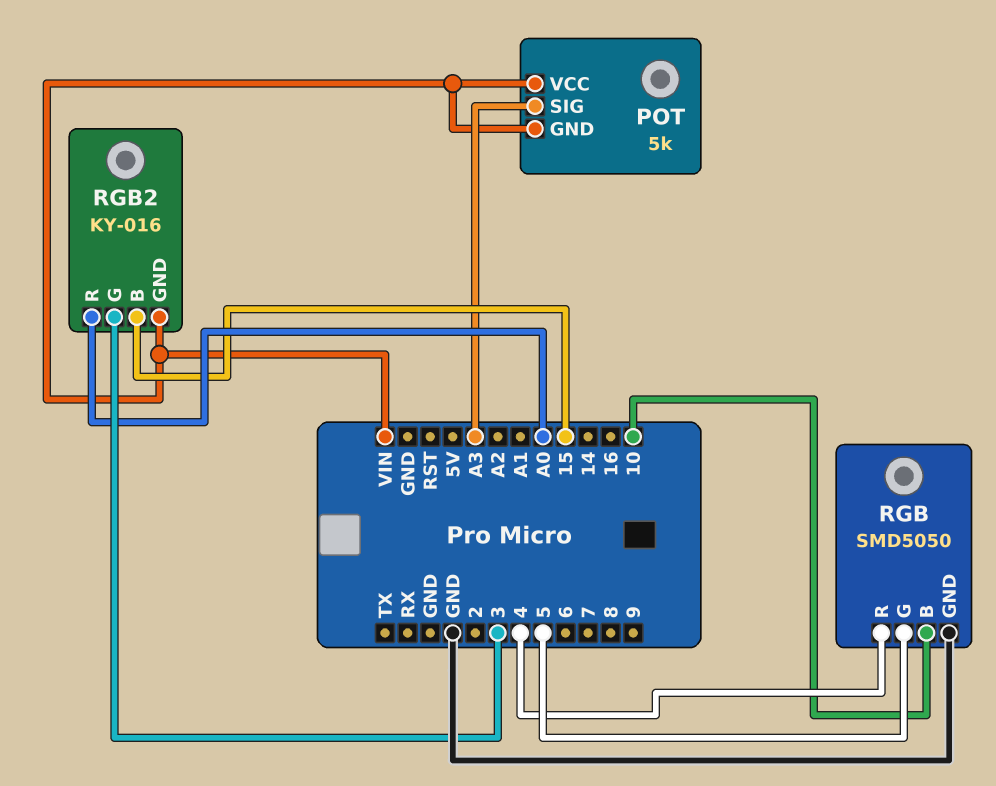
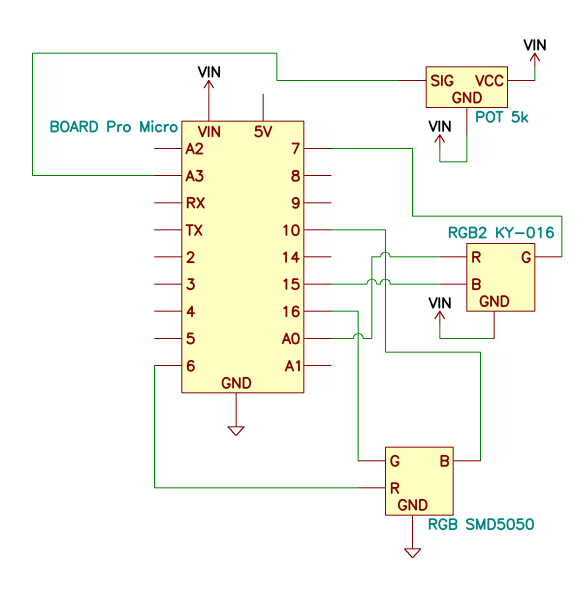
RGB pin G: 5 -> 16
RGB pin R: 4 -> 6
RGB2 pin G: 3 -> 7

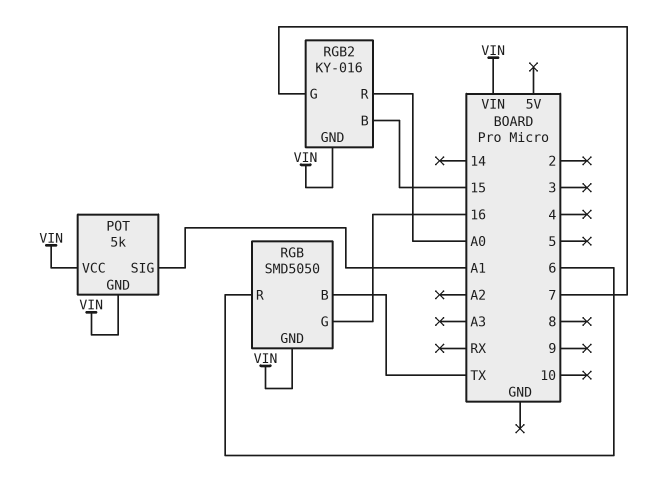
POT pin SIG: A3 -> A1
RGB pin B: 10 -> TX
RGB pin GND: GND -> VIN

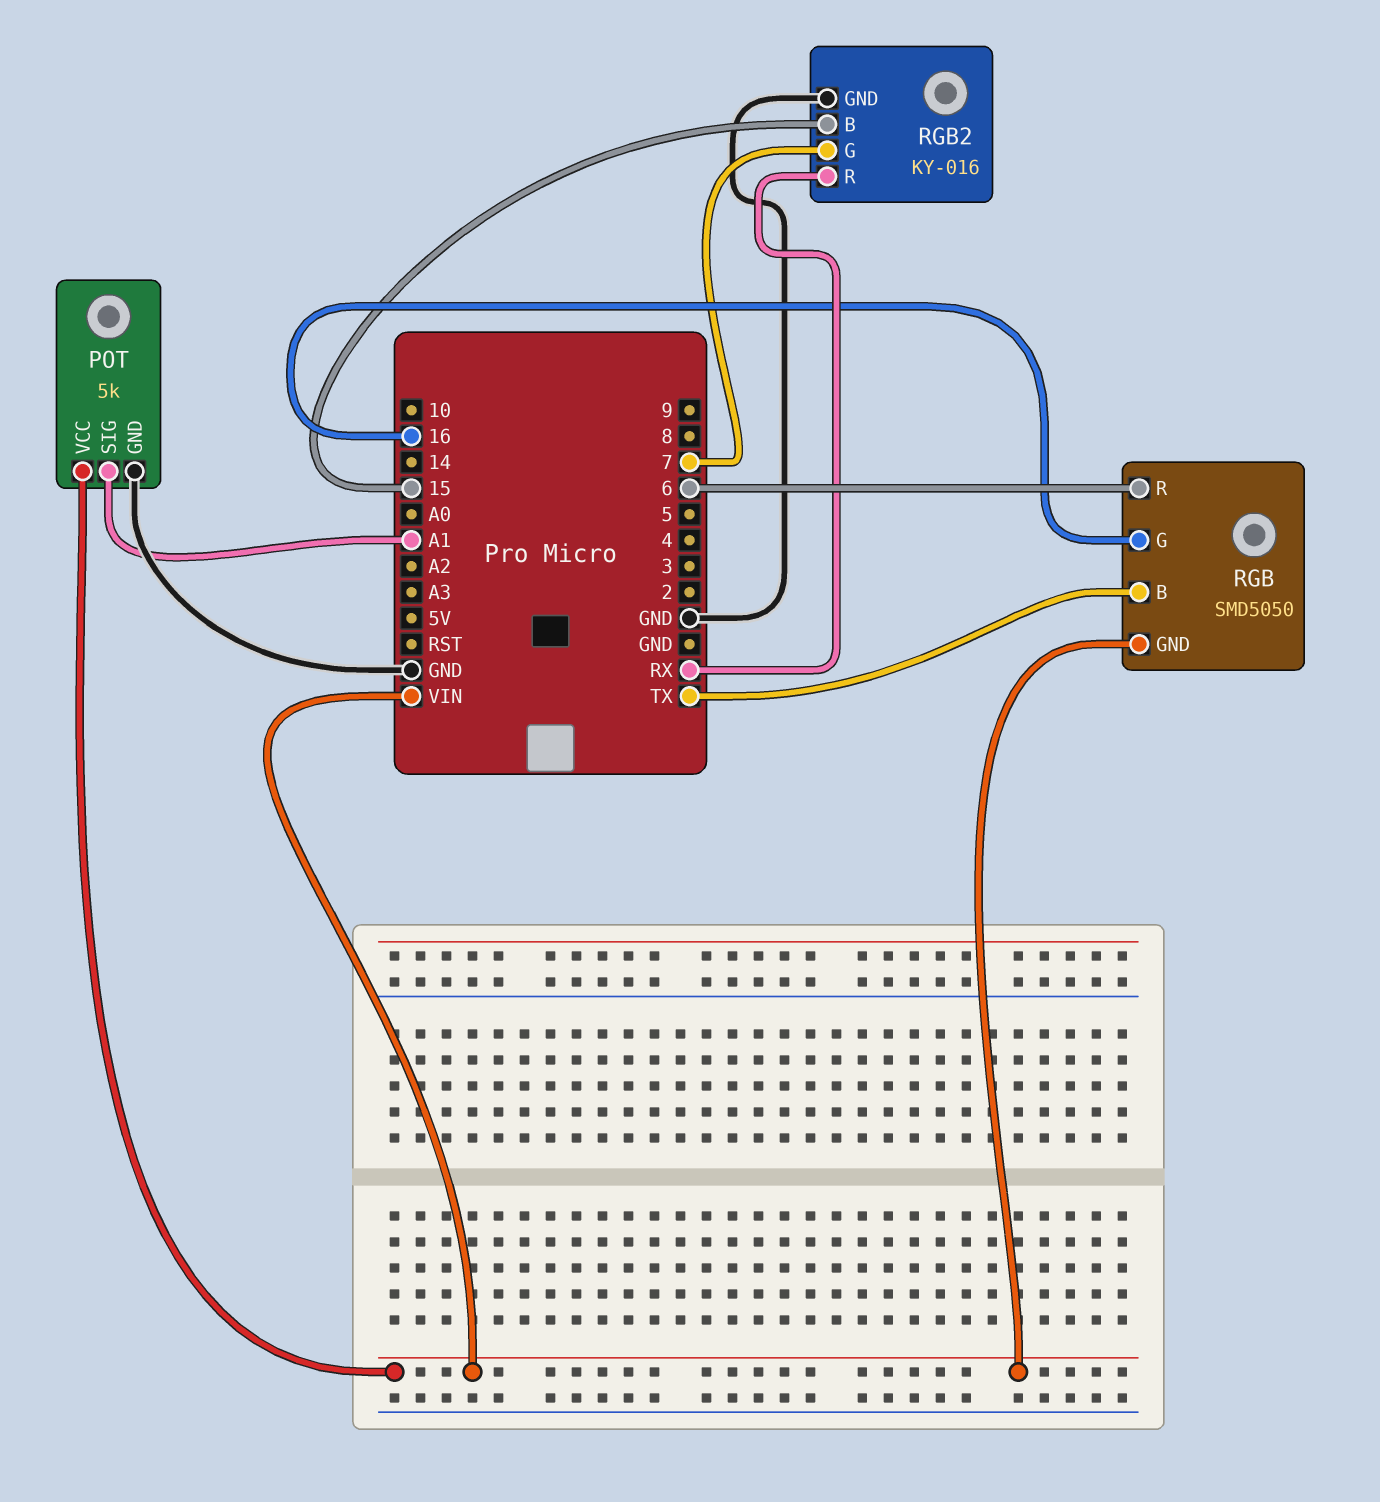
POT pin GND: VIN -> GND
RGB2 pin GND: VIN -> GND
RGB2 pin R: A0 -> RX

